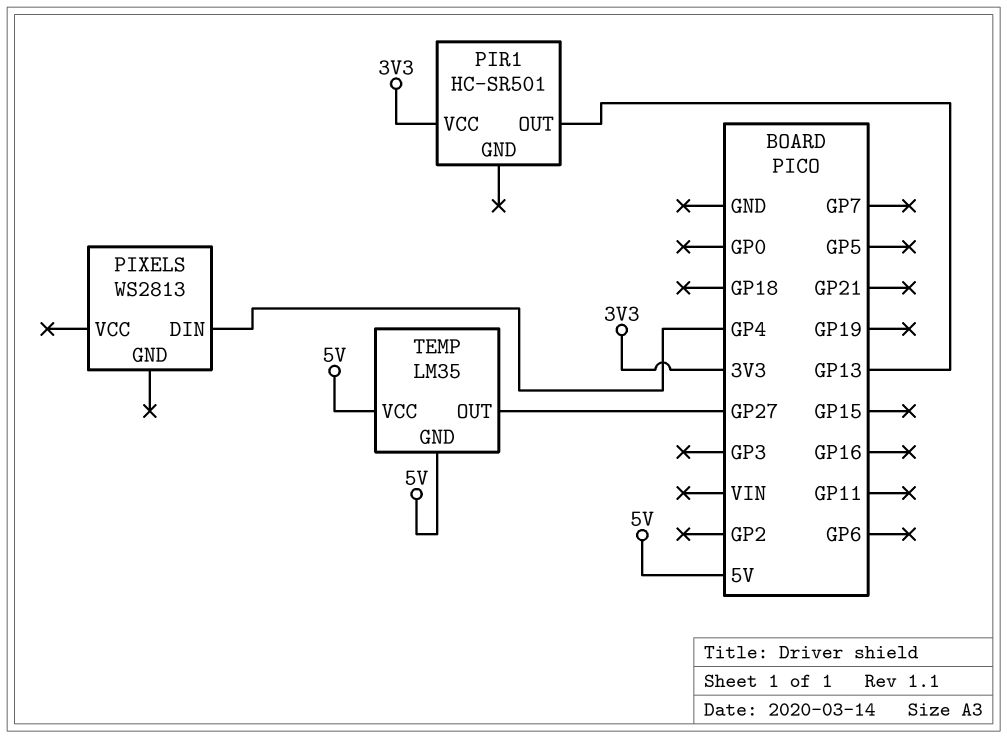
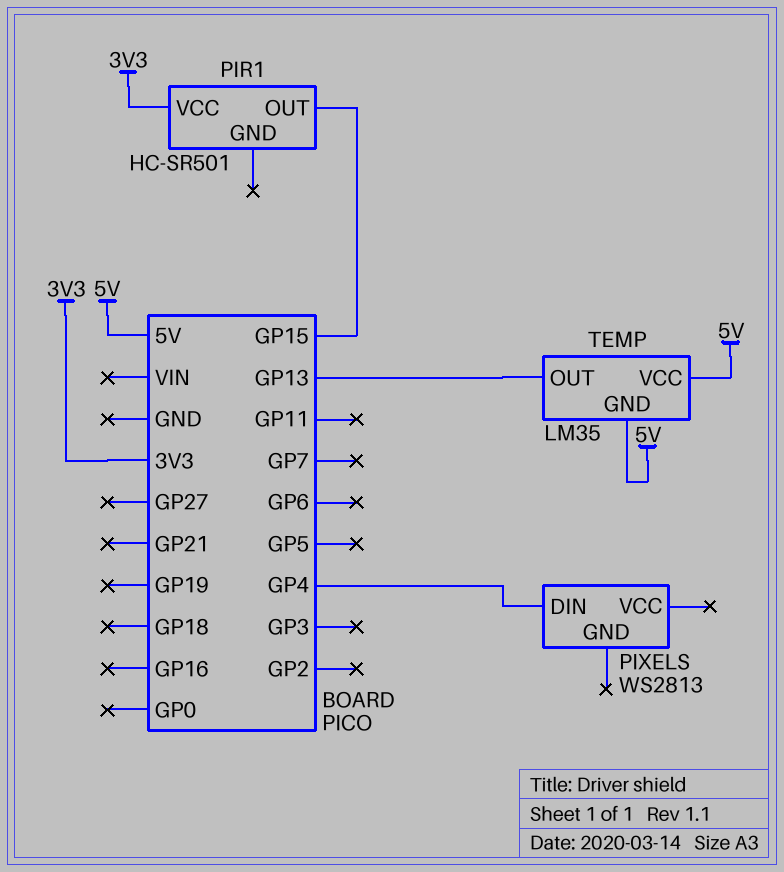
PIR1 pin OUT: GP13 -> GP15
TEMP pin OUT: GP27 -> GP13

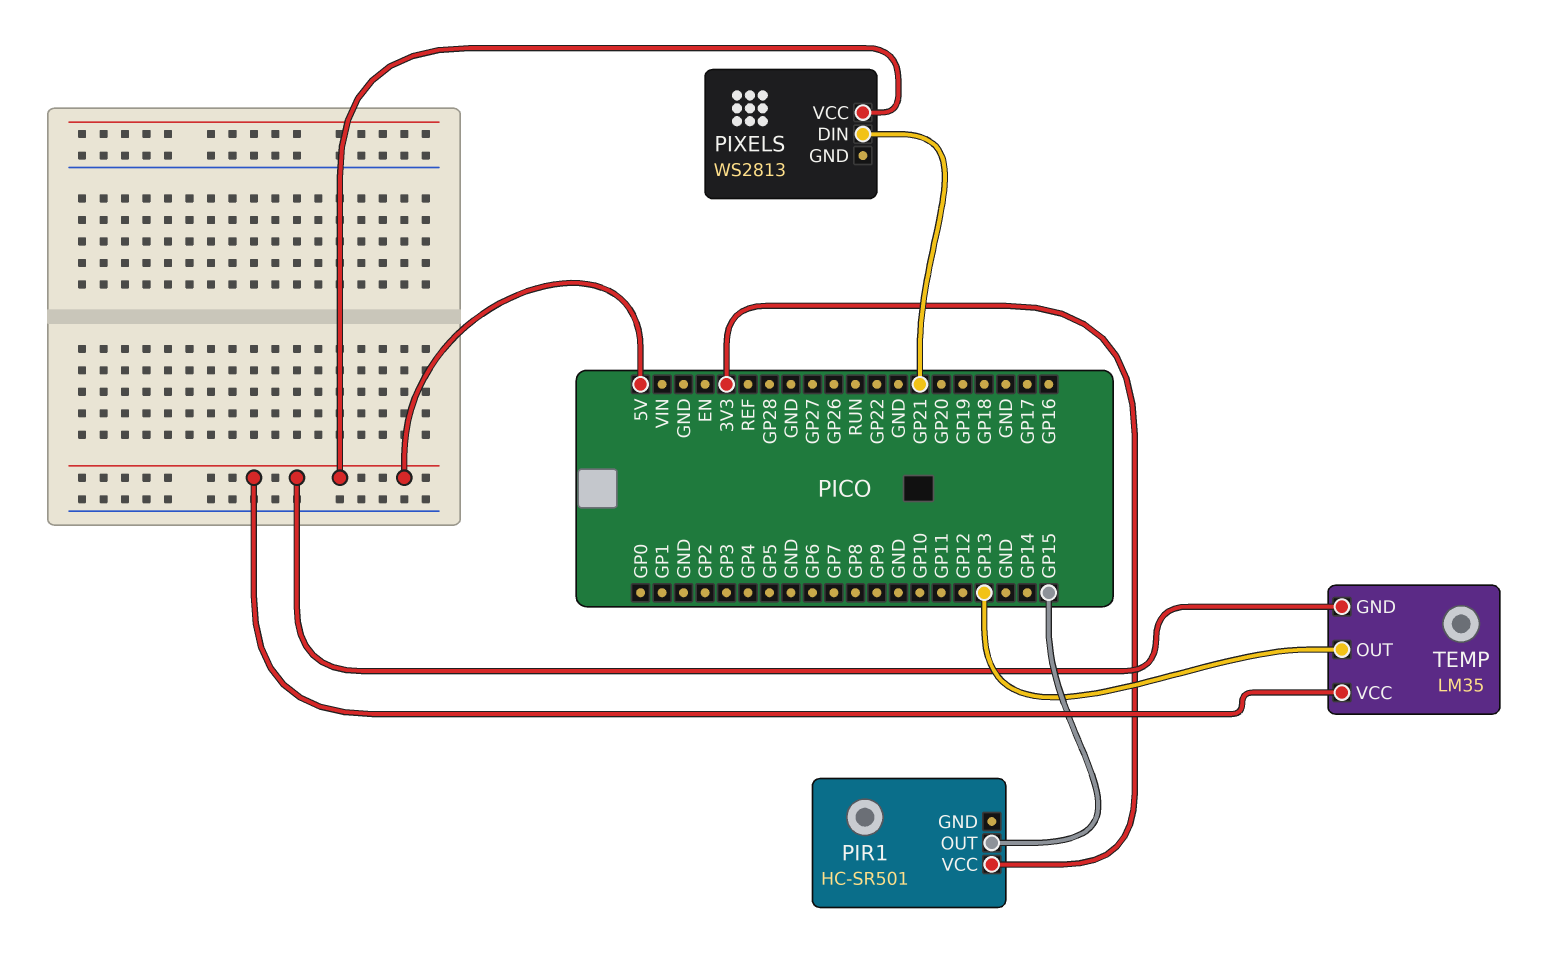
PIXELS pin DIN: GP4 -> GP21
PIXELS pin VCC: none -> 5V

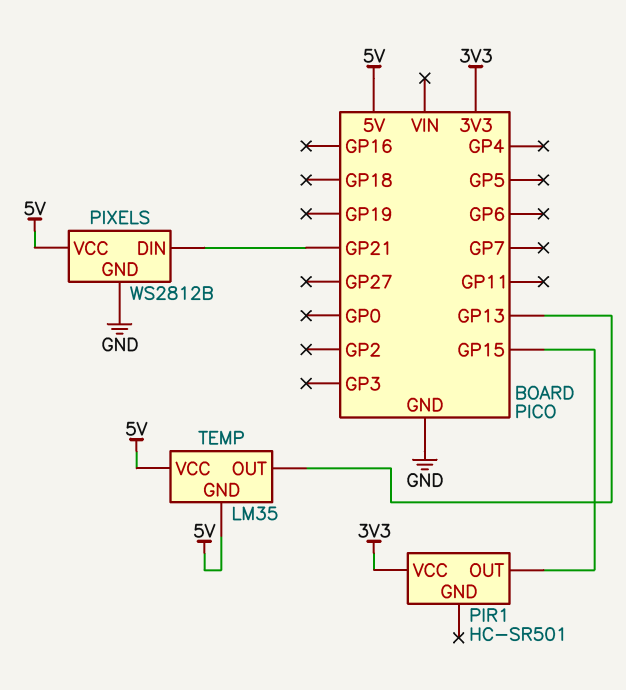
PIXELS: WS2813 -> WS2812B
PIXELS pin GND: none -> GND

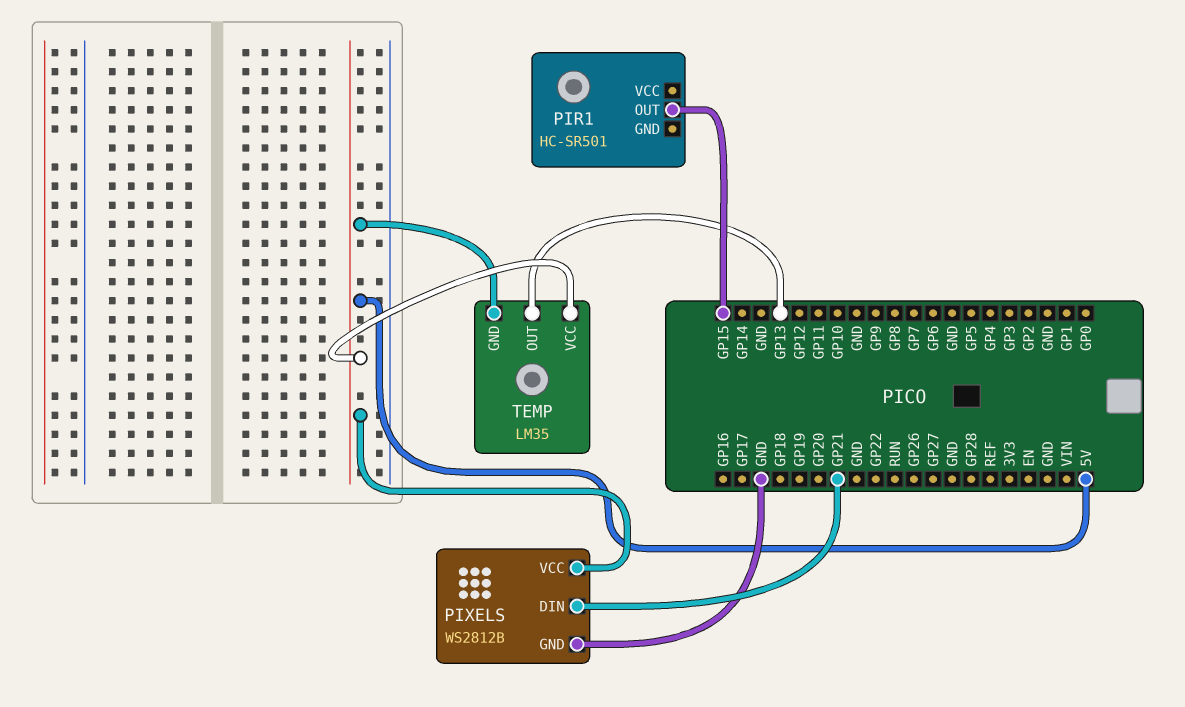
PIR1 pin VCC: 3V3 -> none

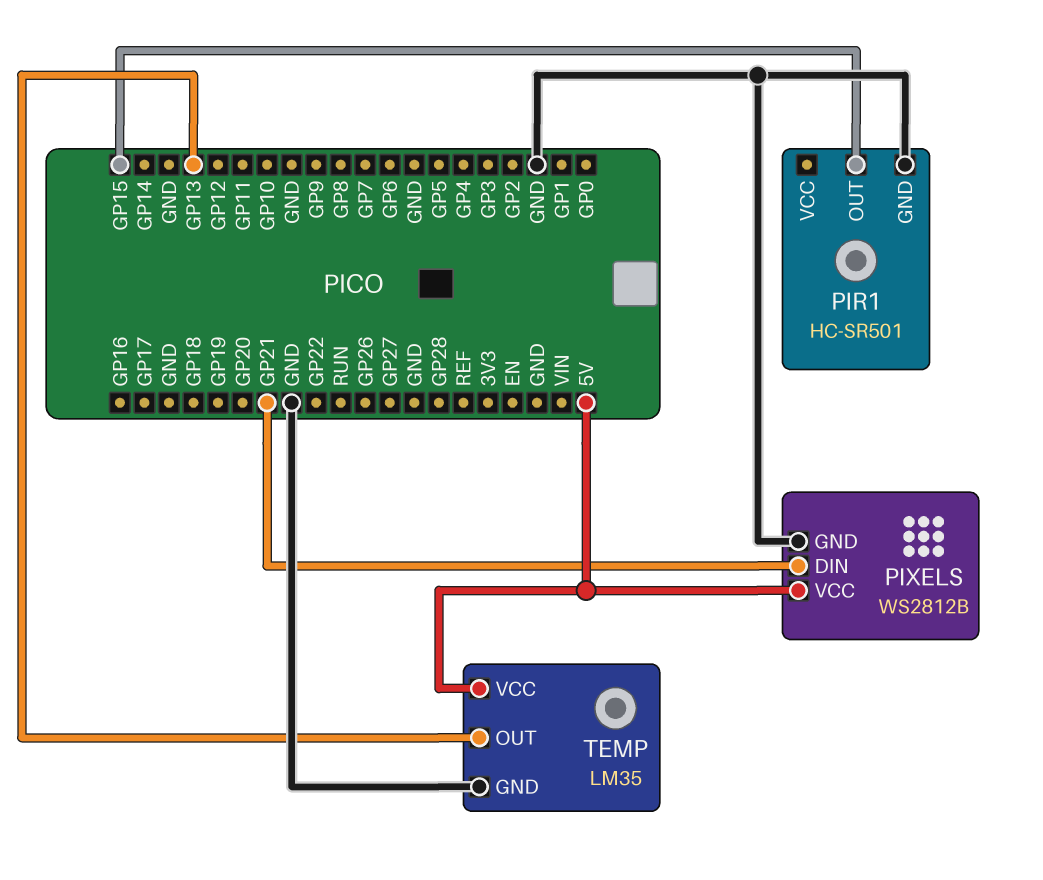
PIR1 pin GND: none -> GND
TEMP pin GND: 5V -> GND

